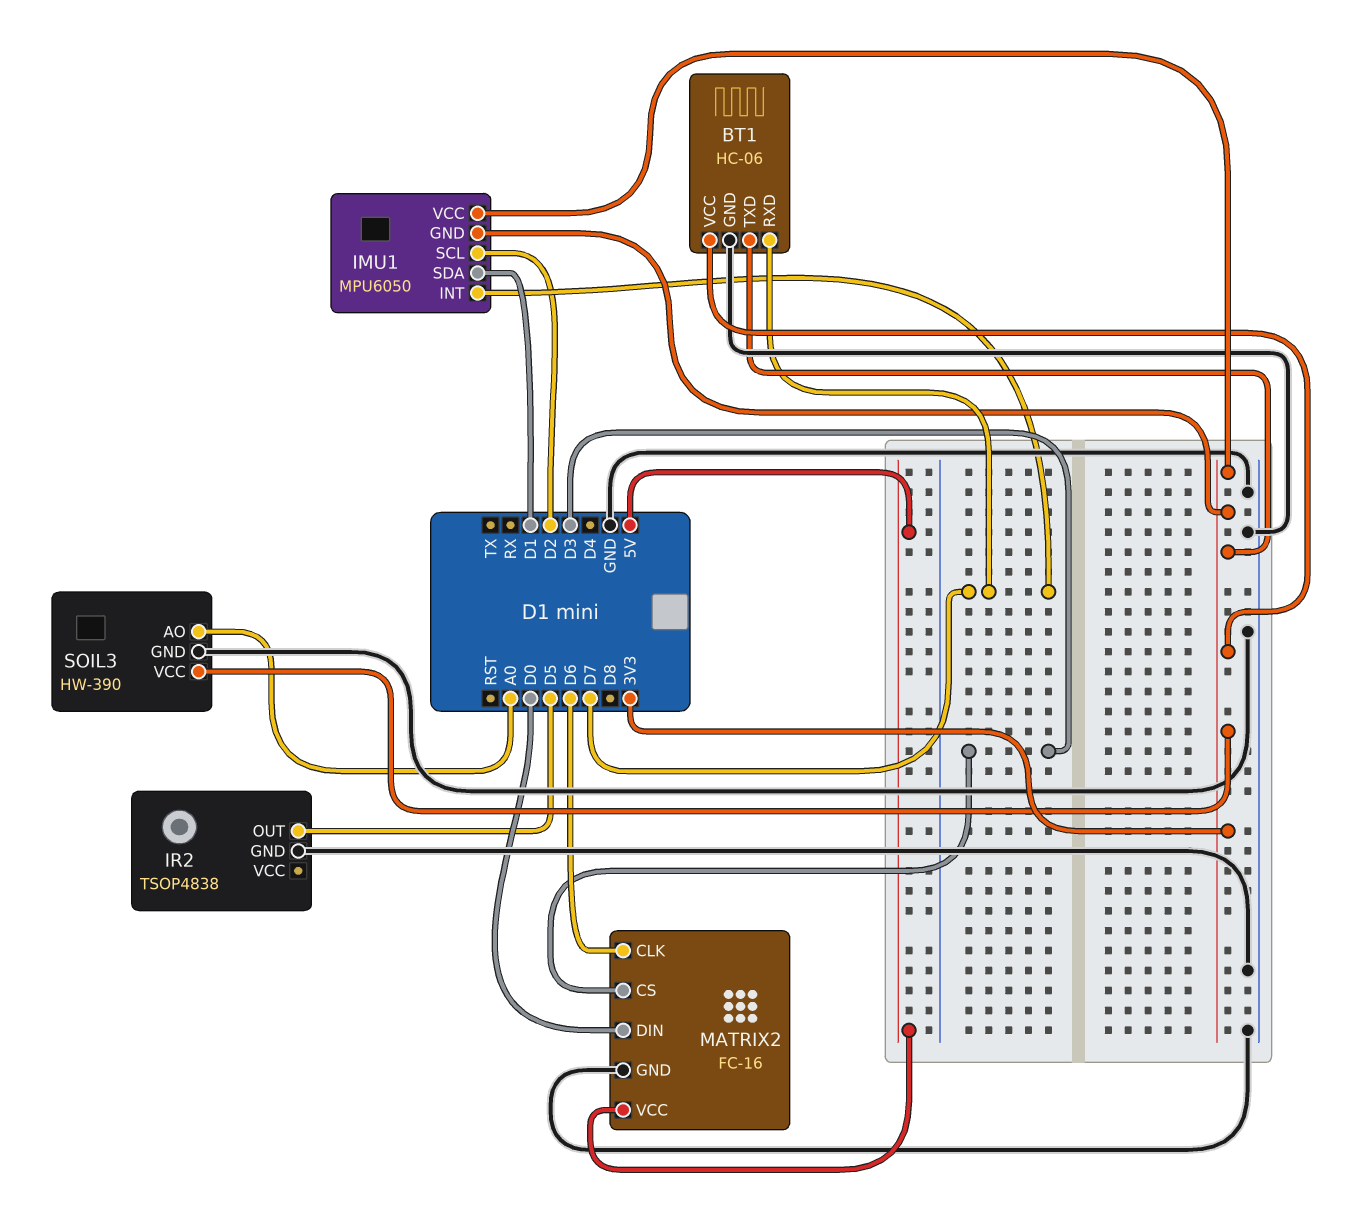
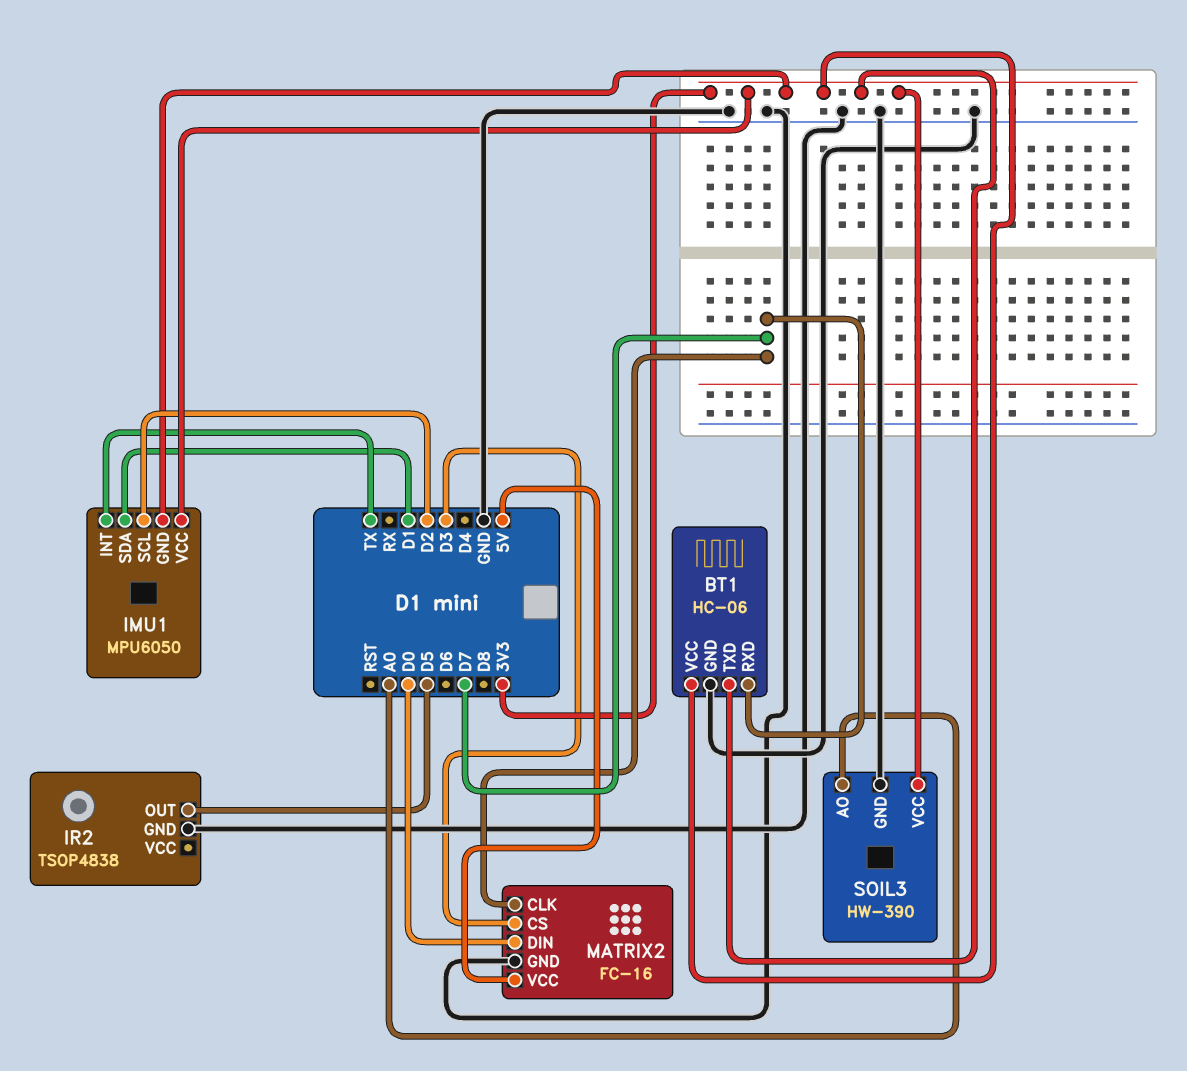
IMU1 pin INT: D7 -> TX
MATRIX2 pin CLK: D6 -> D7

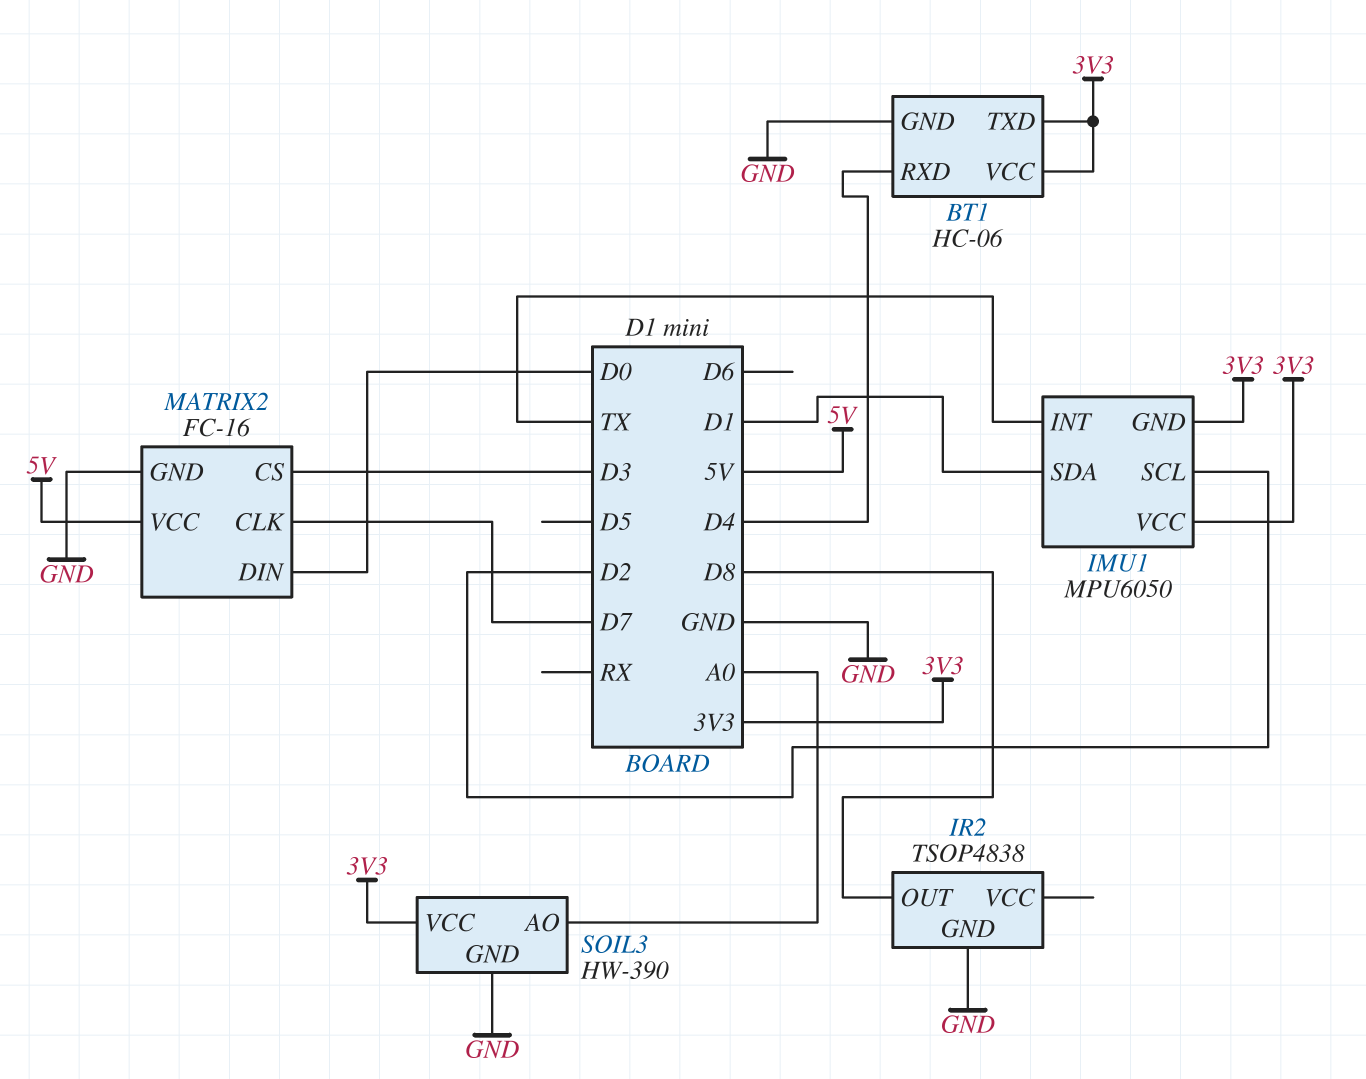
BT1 pin RXD: D7 -> D4
IR2 pin OUT: D5 -> D8

